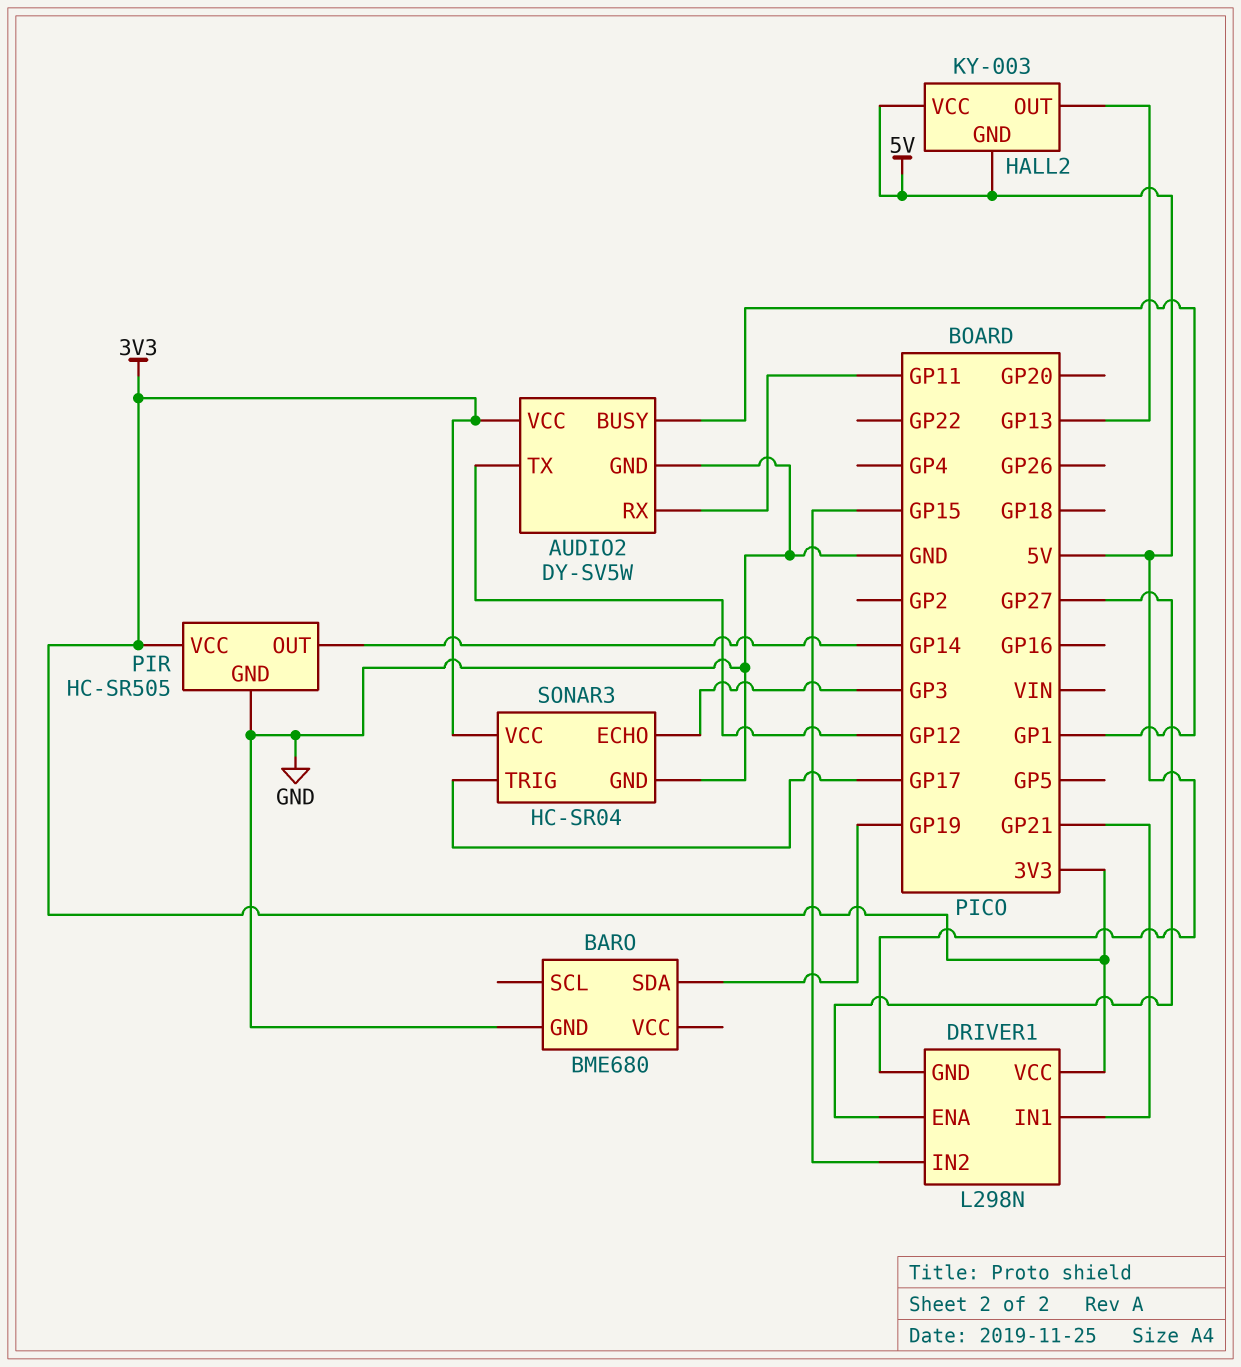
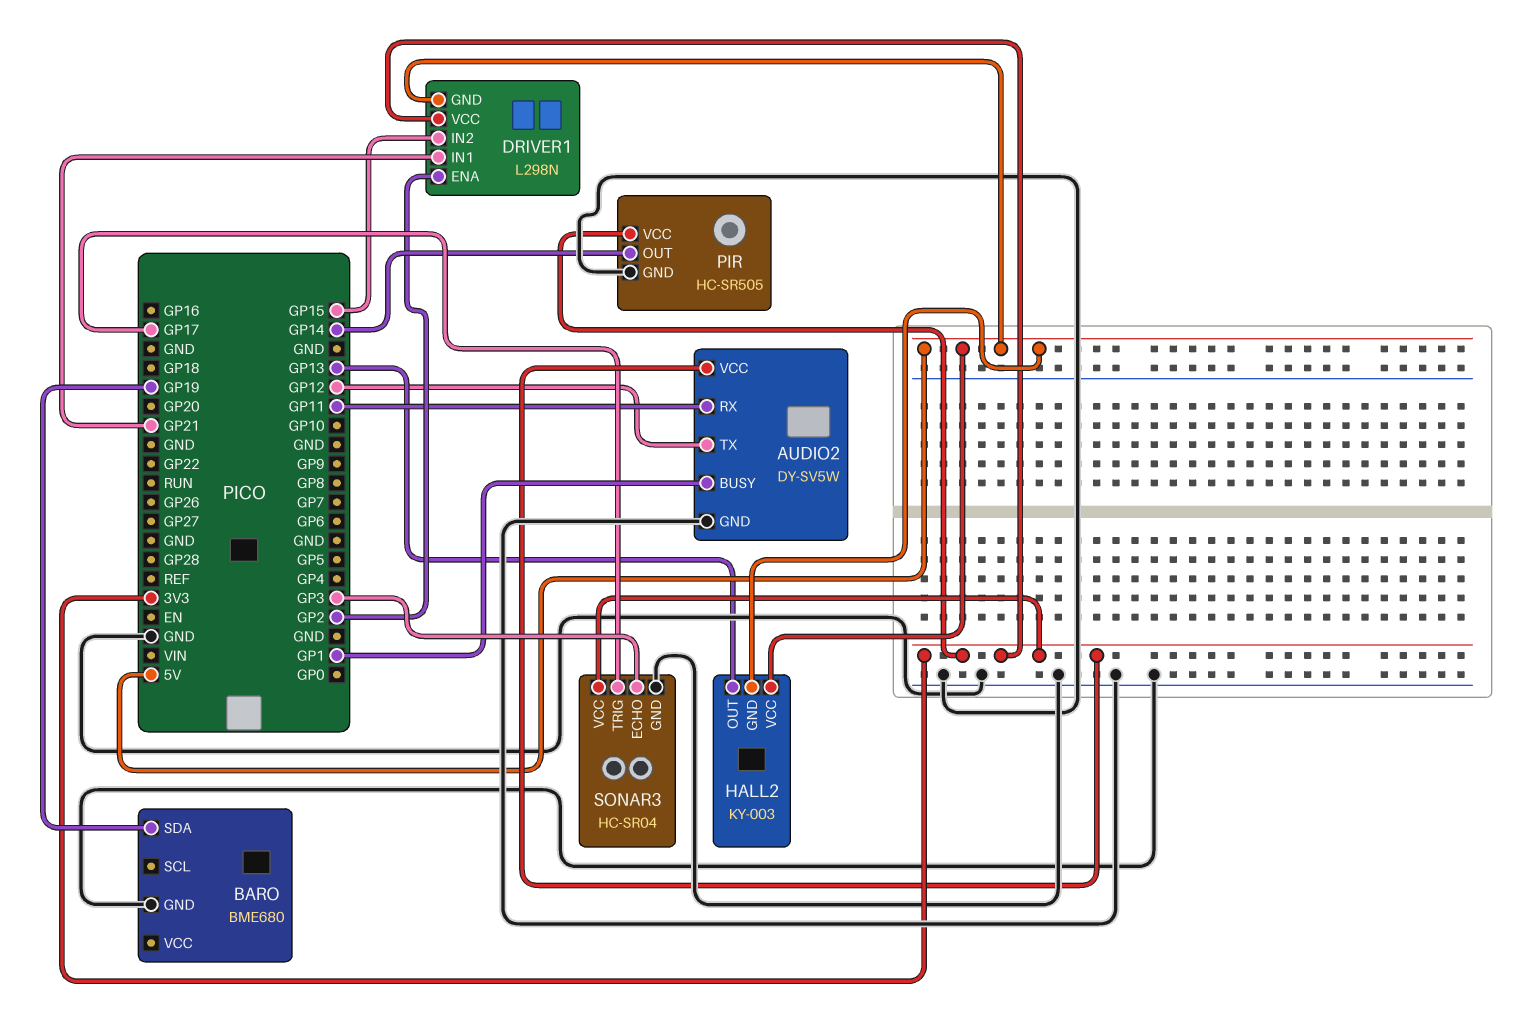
DRIVER1 pin ENA: GP27 -> GP2

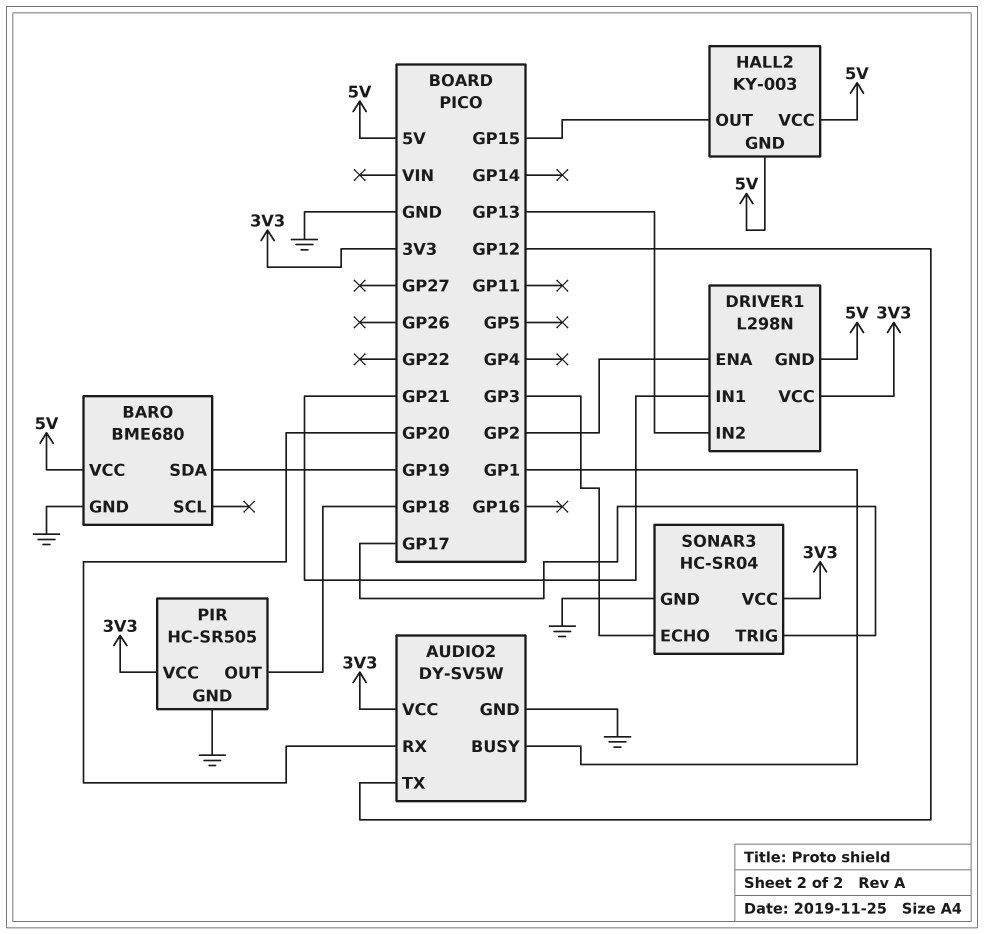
AUDIO2 pin RX: GP11 -> GP20
BARO pin VCC: none -> 5V
DRIVER1 pin IN2: GP15 -> GP13
HALL2 pin OUT: GP13 -> GP15
PIR pin OUT: GP14 -> GP18

